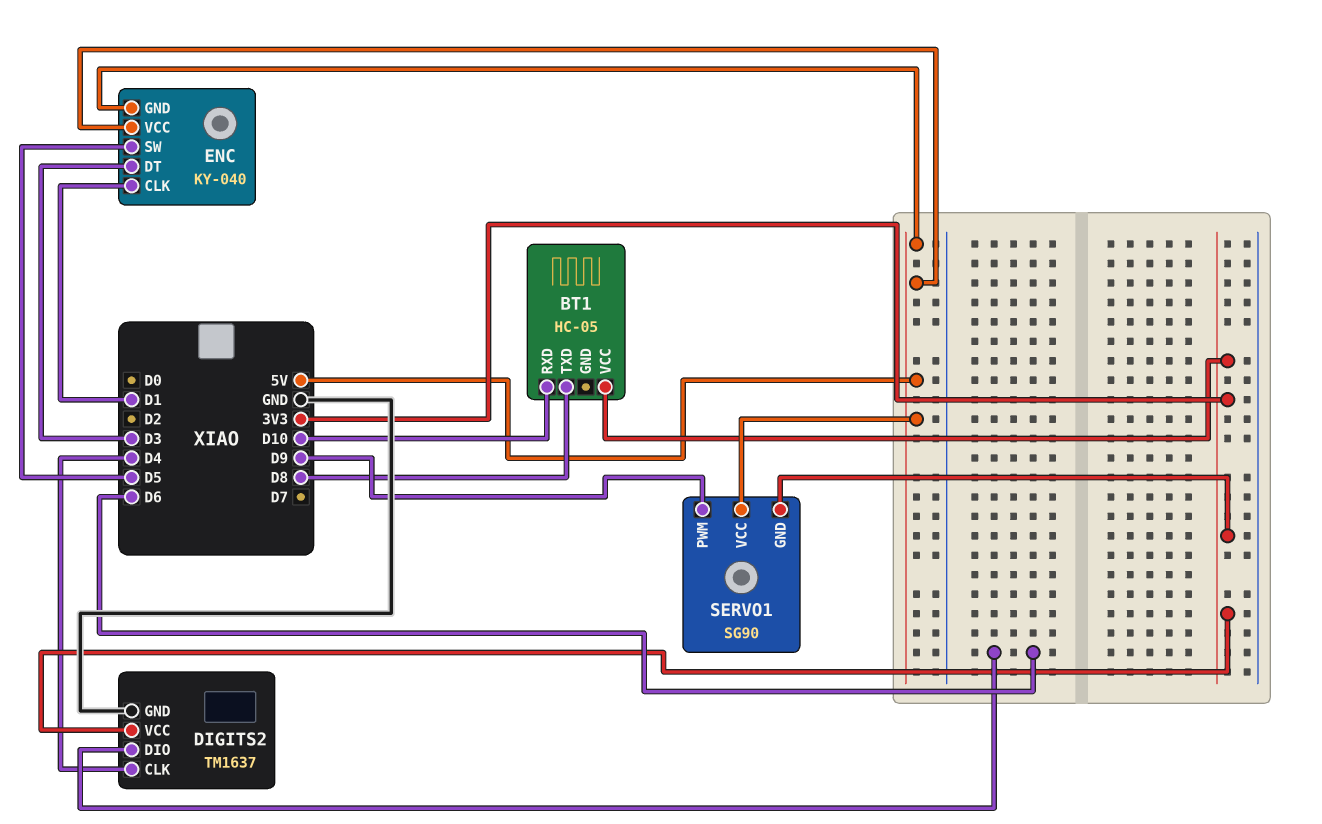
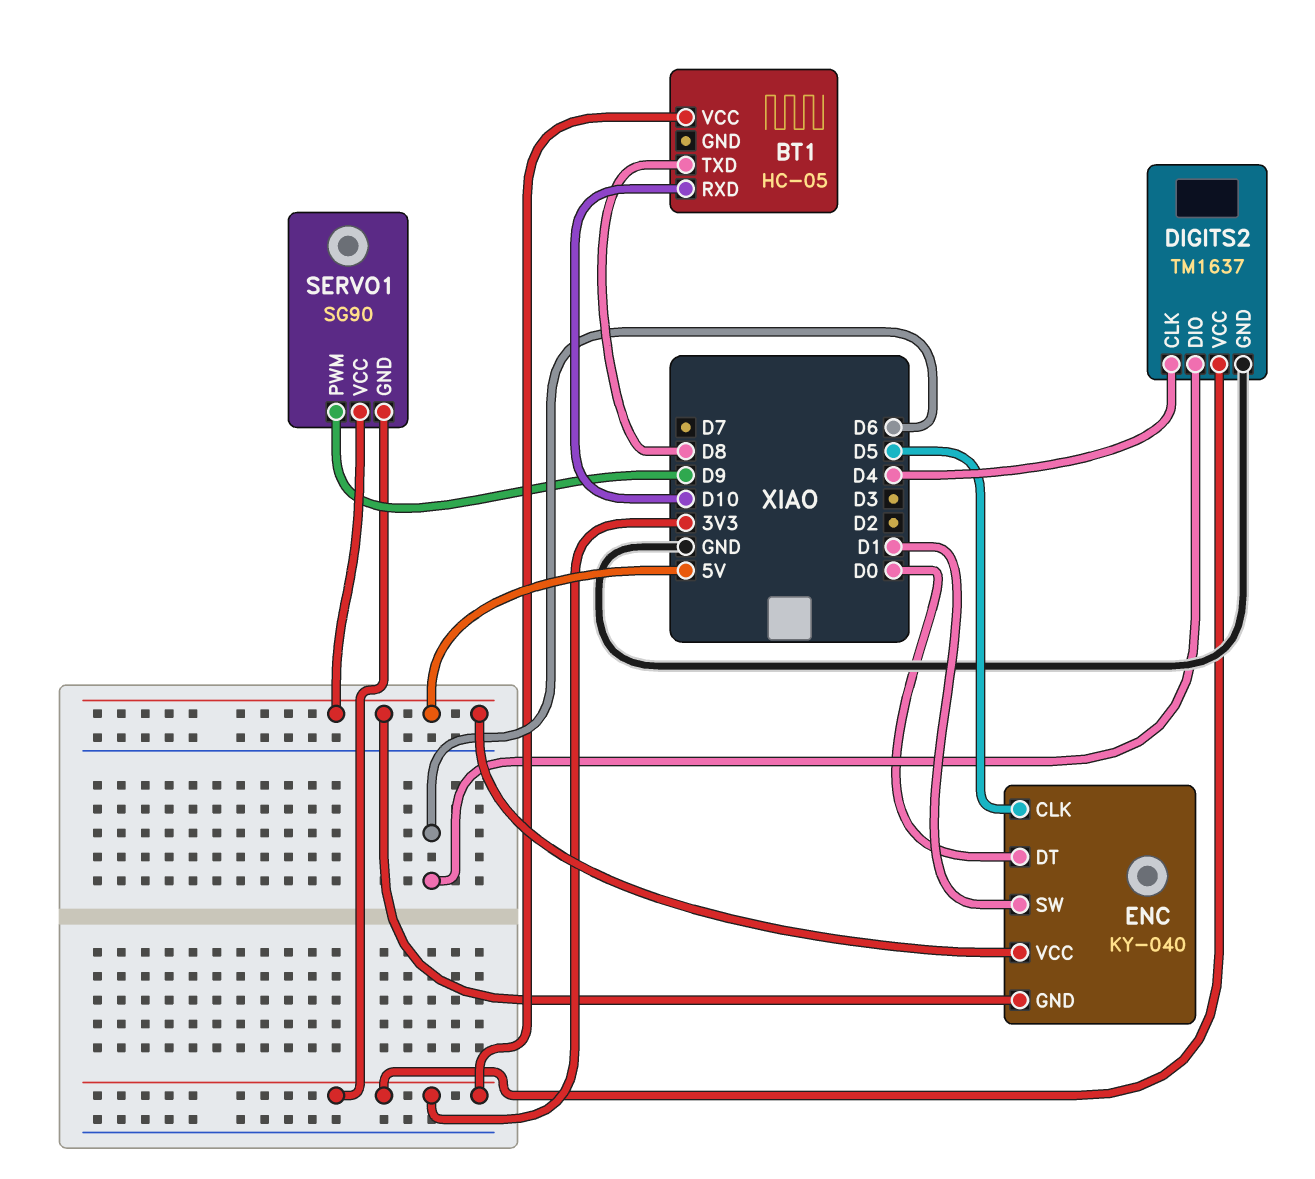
ENC pin CLK: D1 -> D5
ENC pin DT: D3 -> D0
ENC pin SW: D5 -> D1

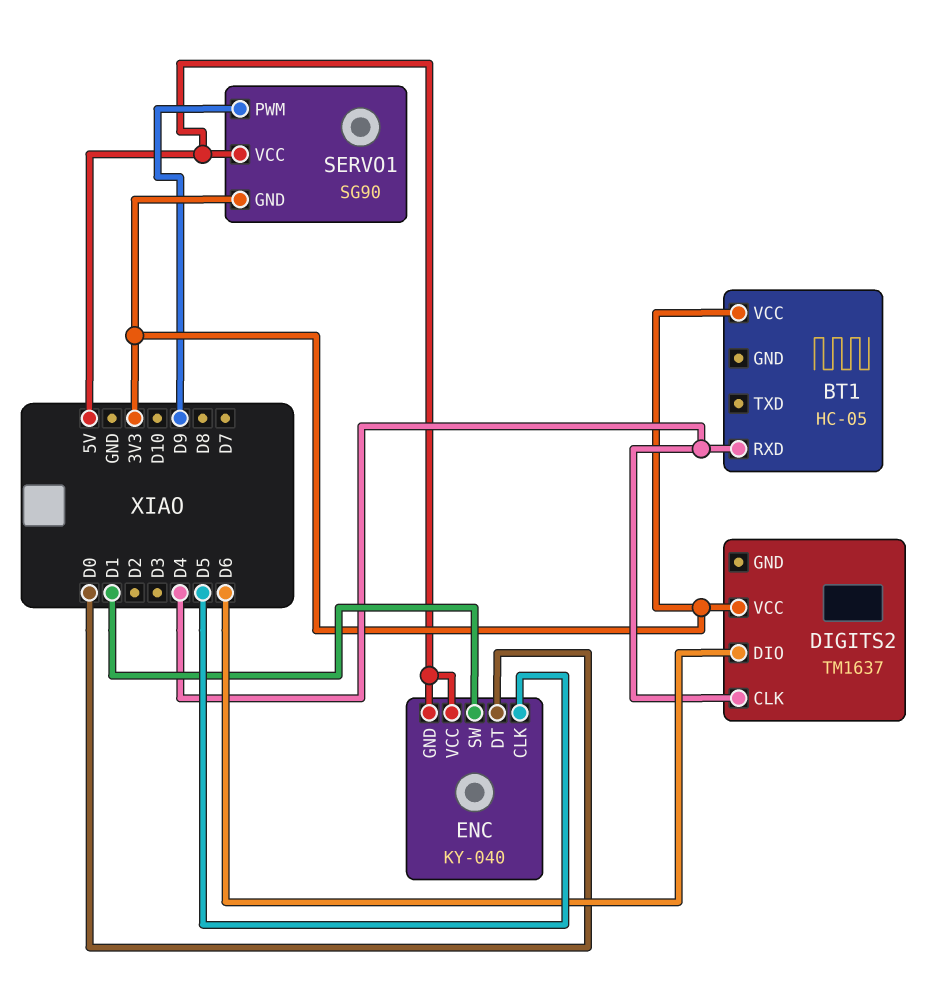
BT1 pin RXD: D10 -> D4
BT1 pin TXD: D8 -> none
DIGITS2 pin GND: GND -> none

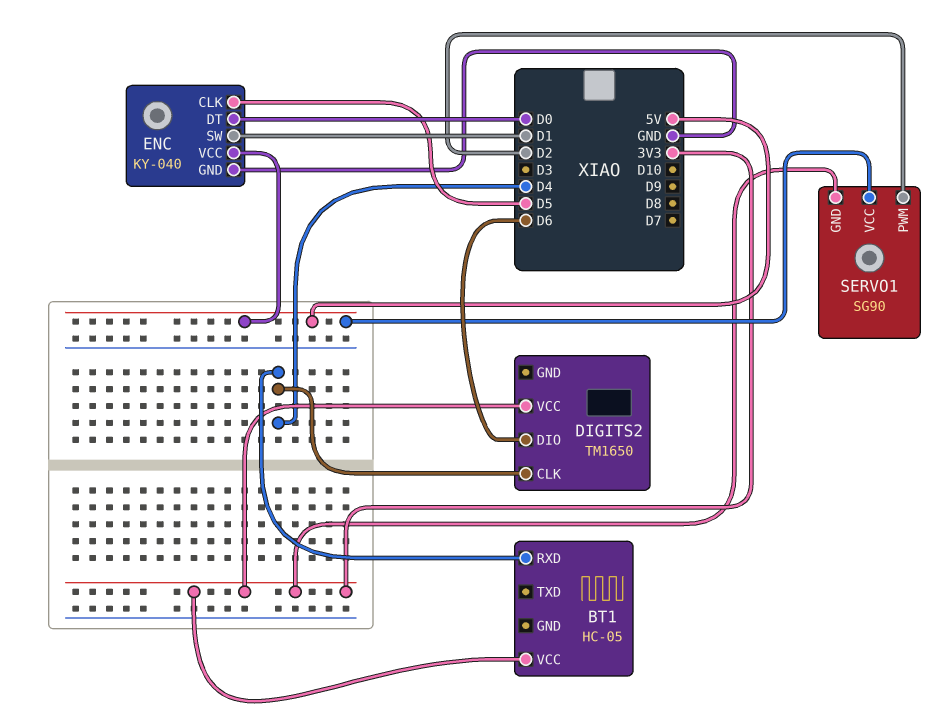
DIGITS2: TM1637 -> TM1650
ENC pin GND: 5V -> GND
SERVO1 pin PWM: D9 -> D2

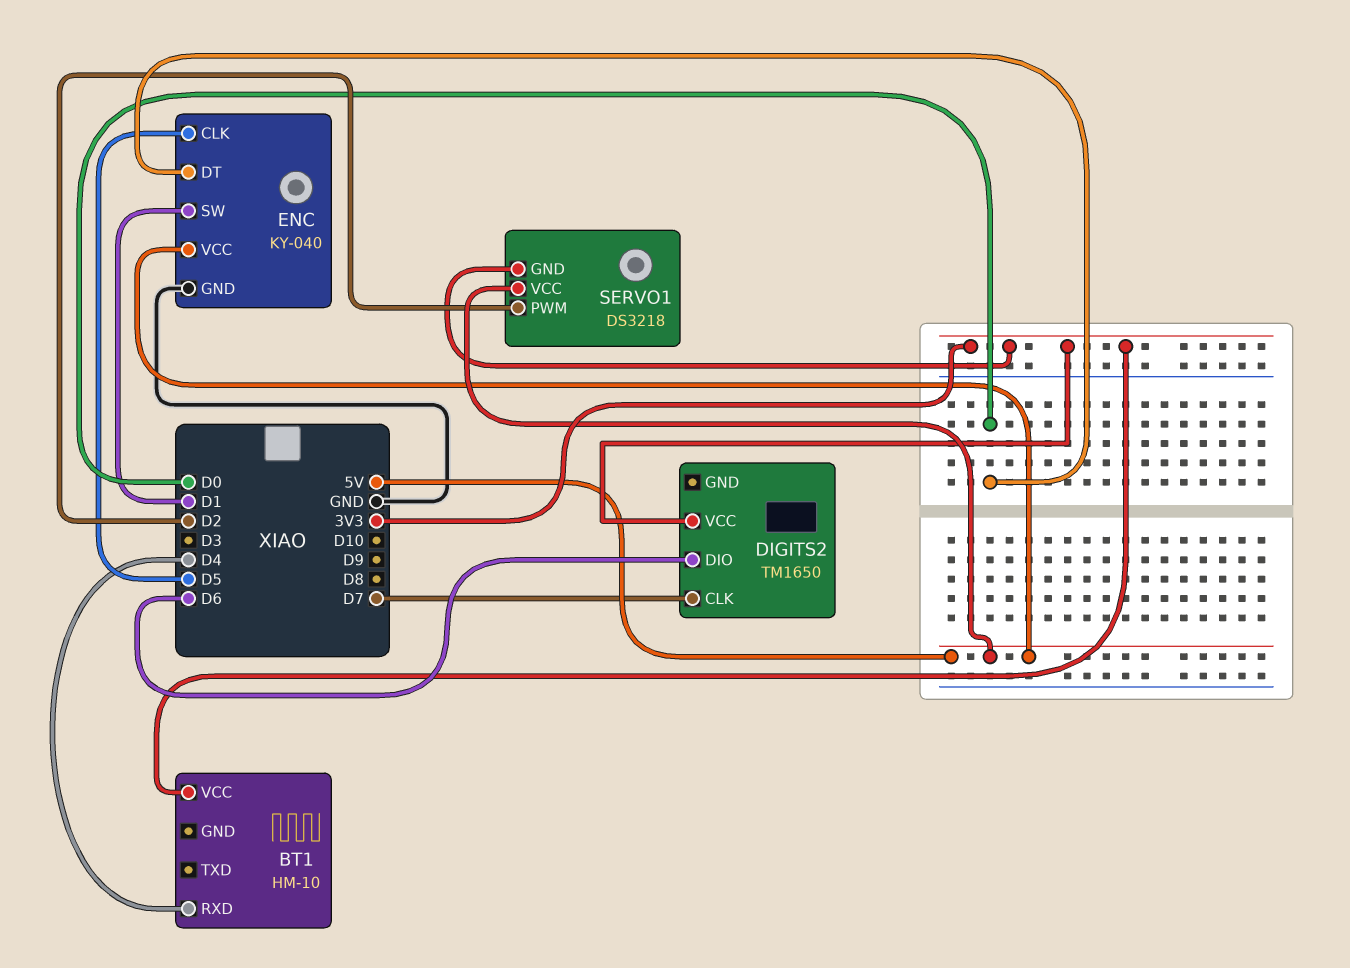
BT1: HC-05 -> HM-10
DIGITS2 pin CLK: D4 -> D7
SERVO1: SG90 -> DS3218

